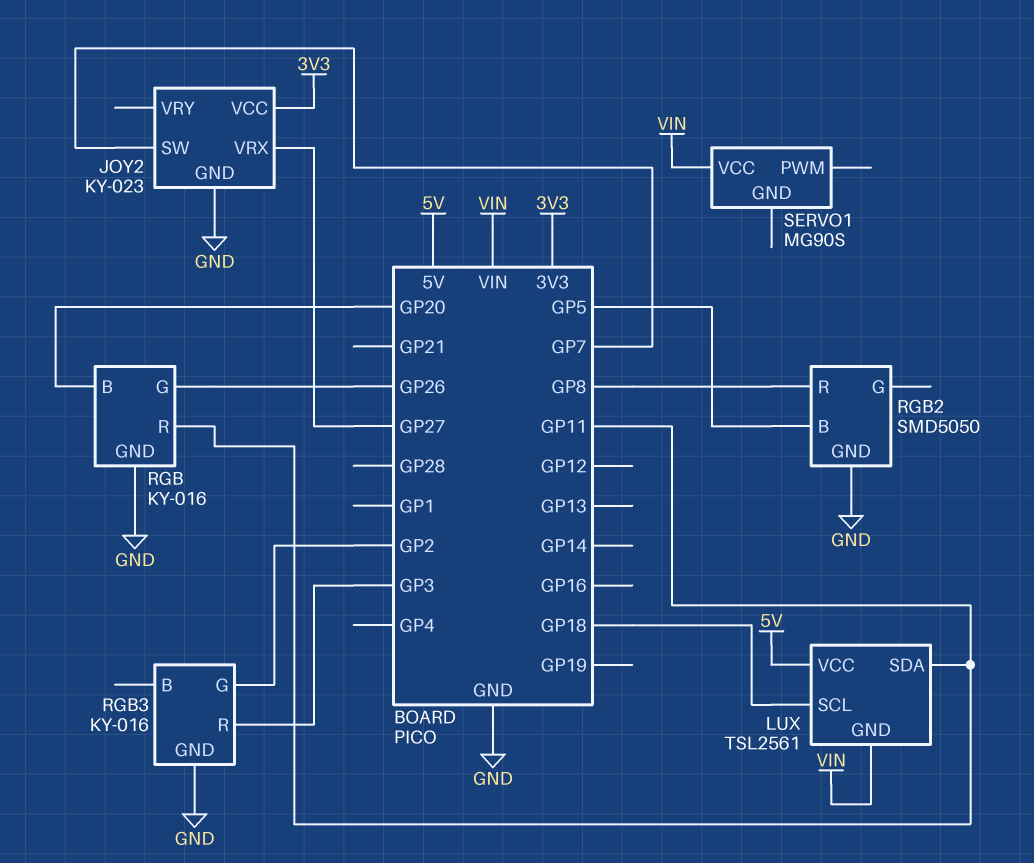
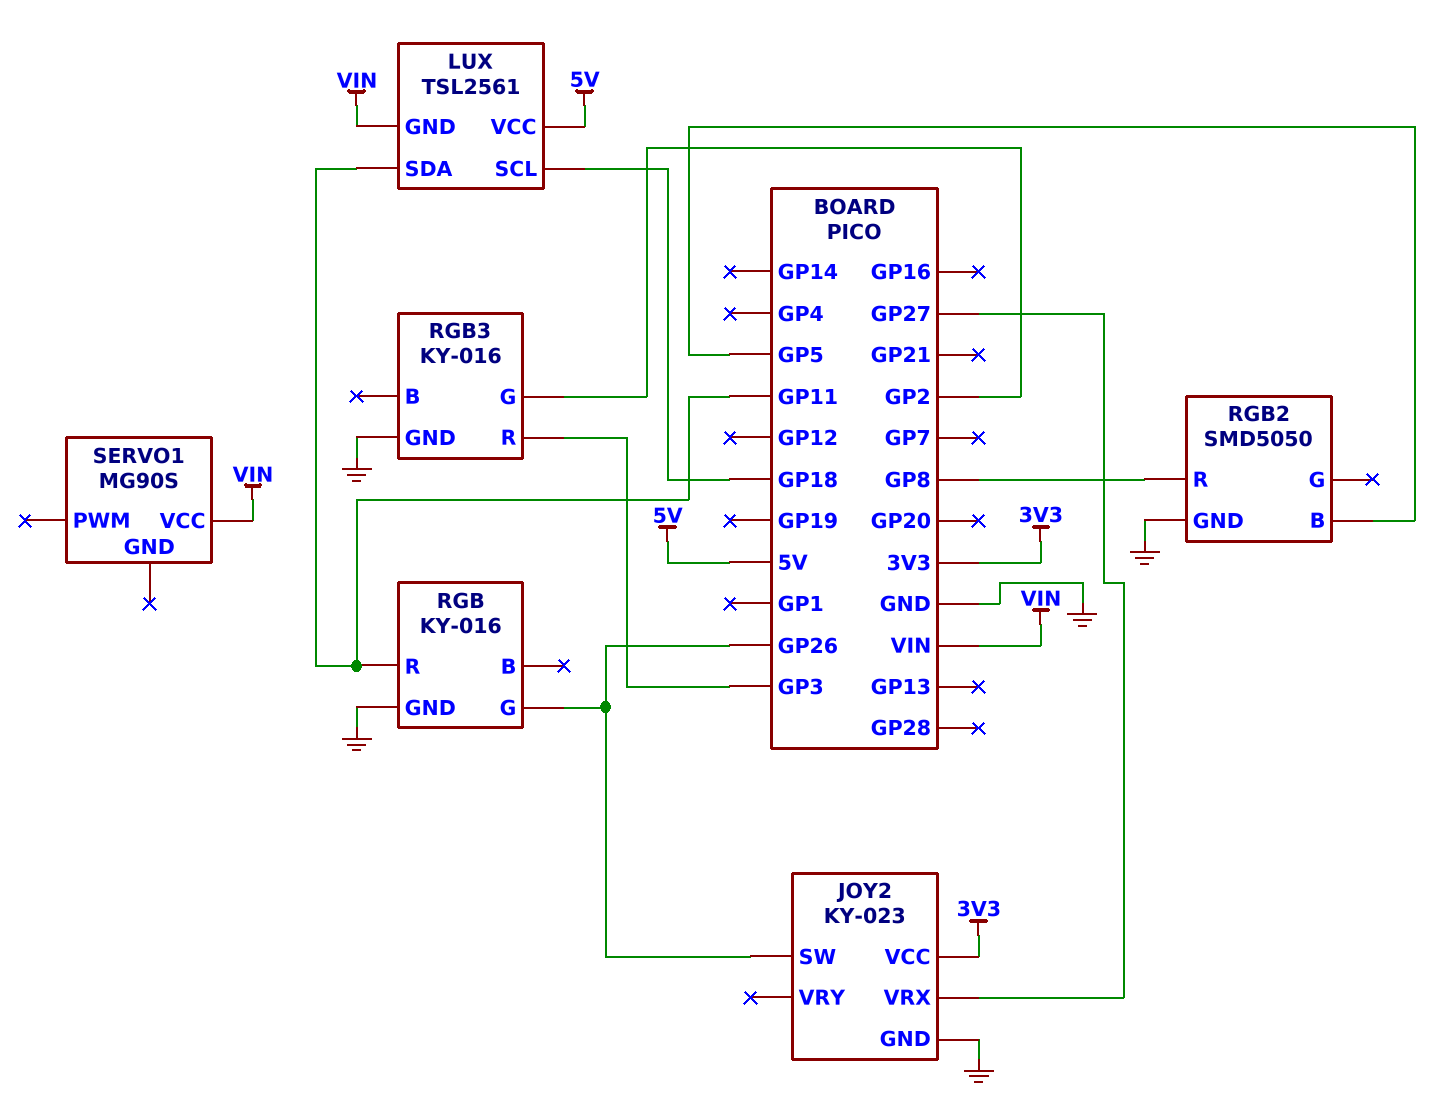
JOY2 pin SW: GP7 -> GP26
RGB pin B: GP20 -> none

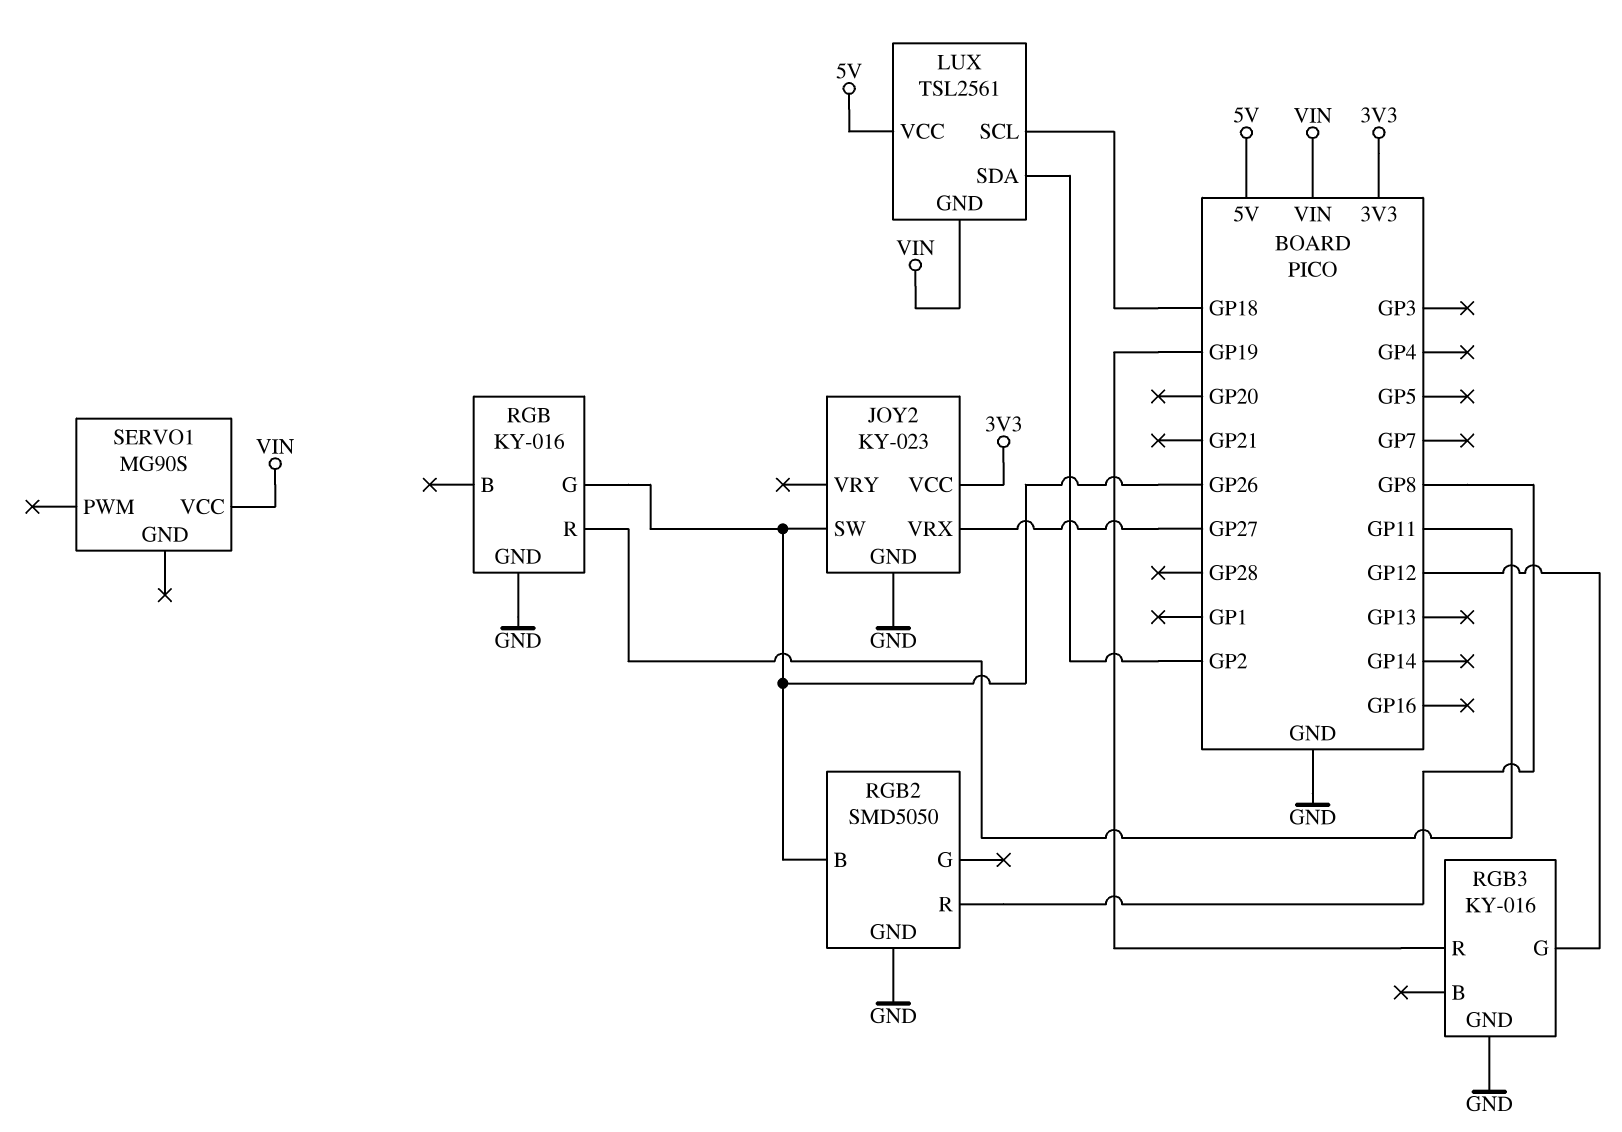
LUX pin SDA: GP11 -> GP2
RGB2 pin B: GP5 -> GP26
RGB3 pin G: GP2 -> GP12
RGB3 pin R: GP3 -> GP19

